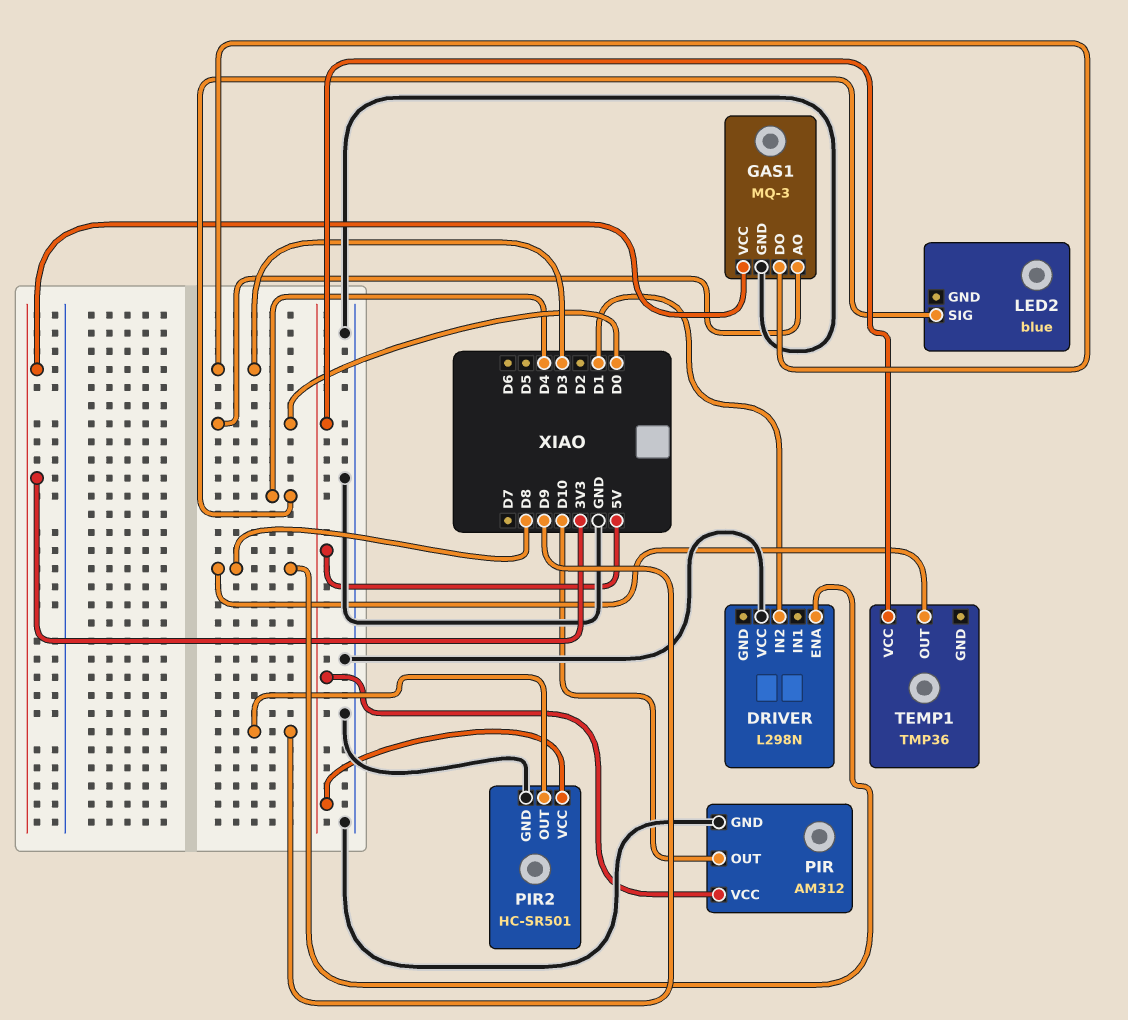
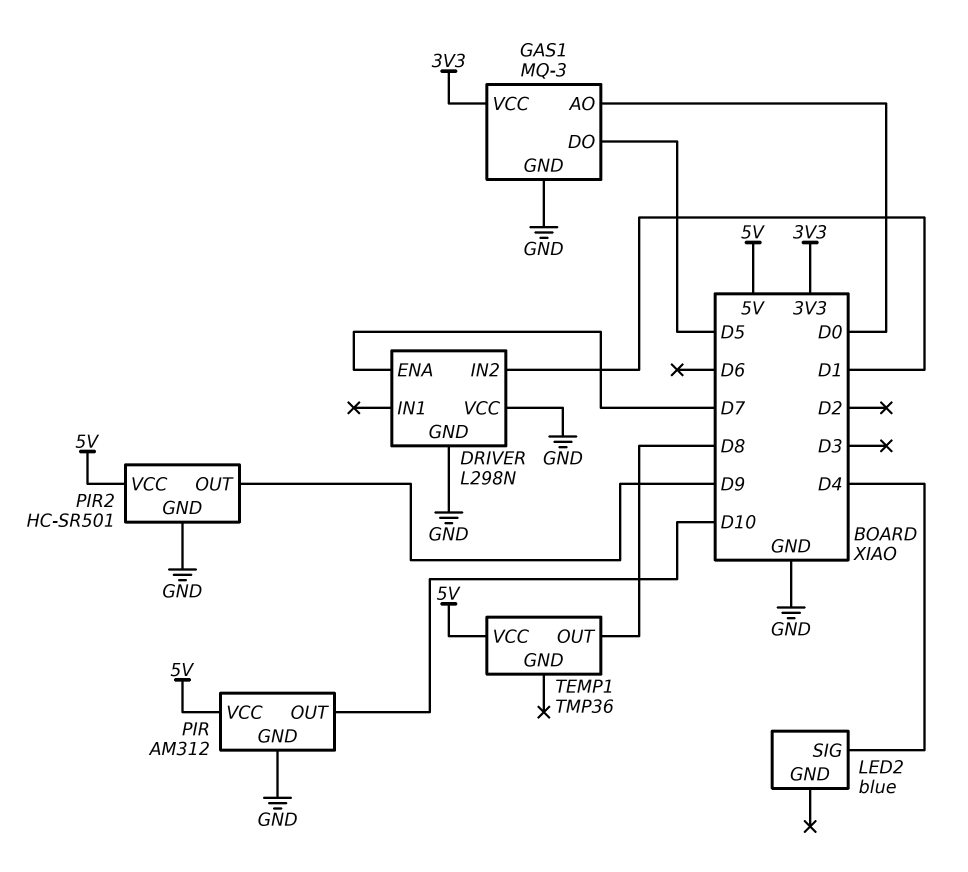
DRIVER pin ENA: D8 -> D7
DRIVER pin GND: none -> GND
GAS1 pin DO: D3 -> D5

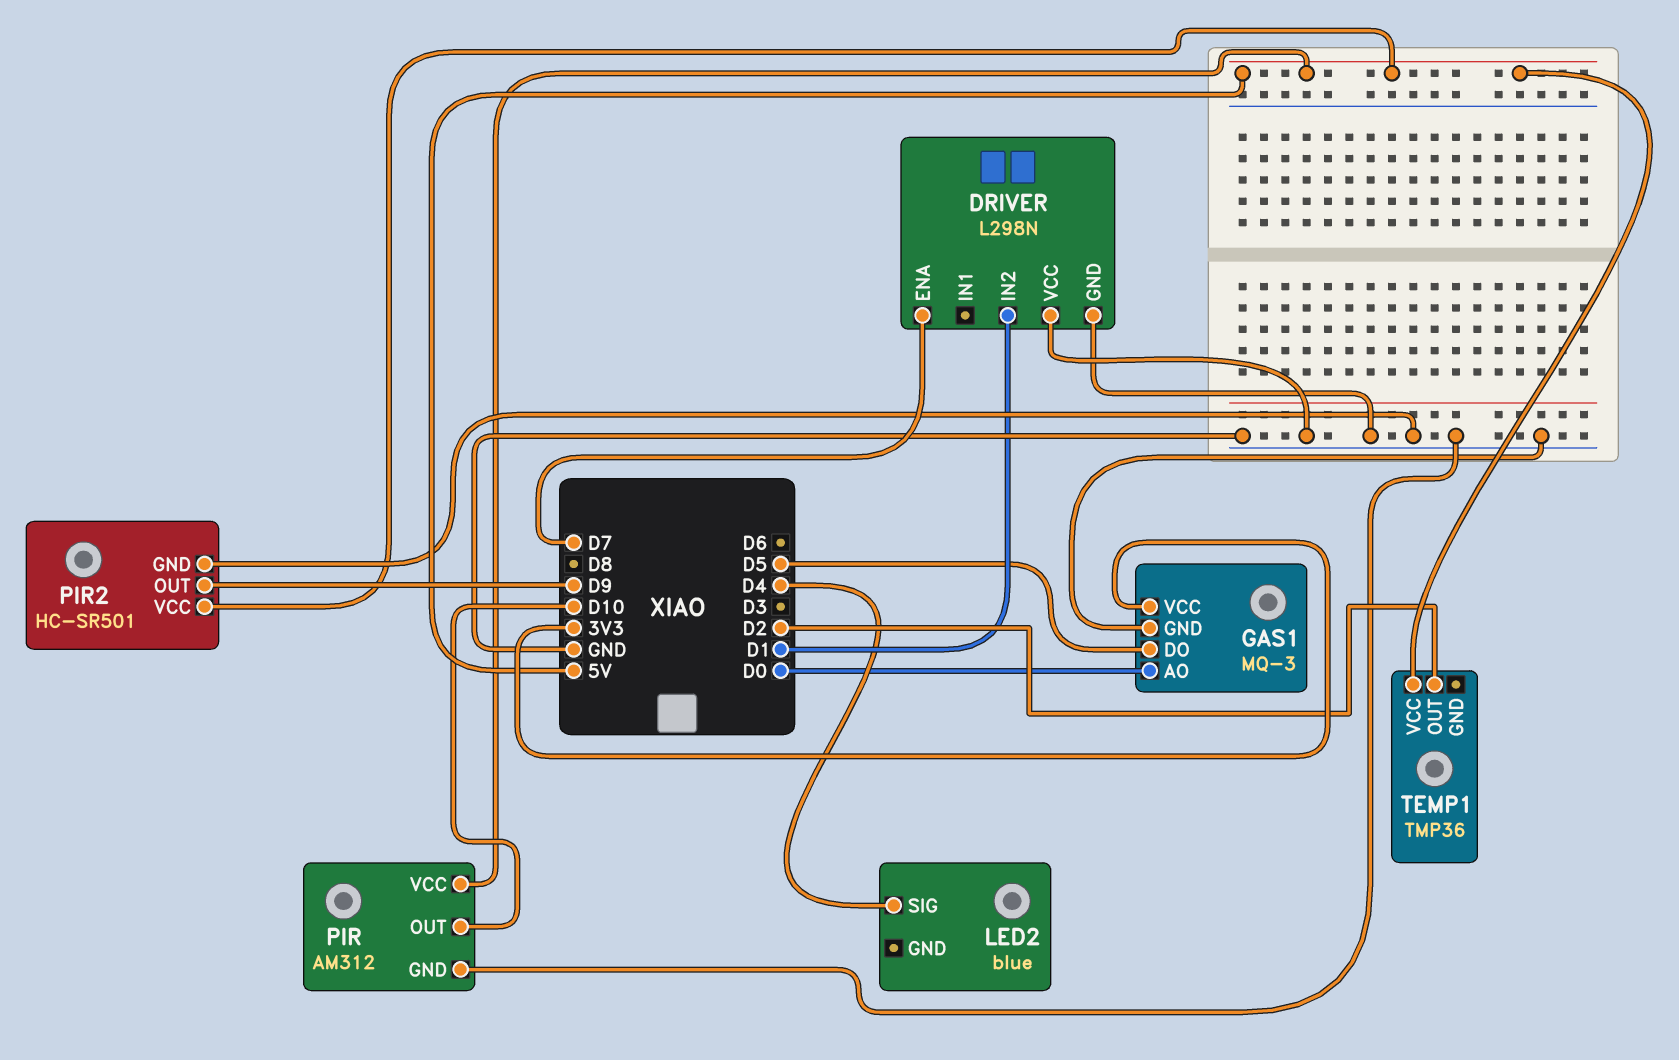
TEMP1 pin OUT: D8 -> D2

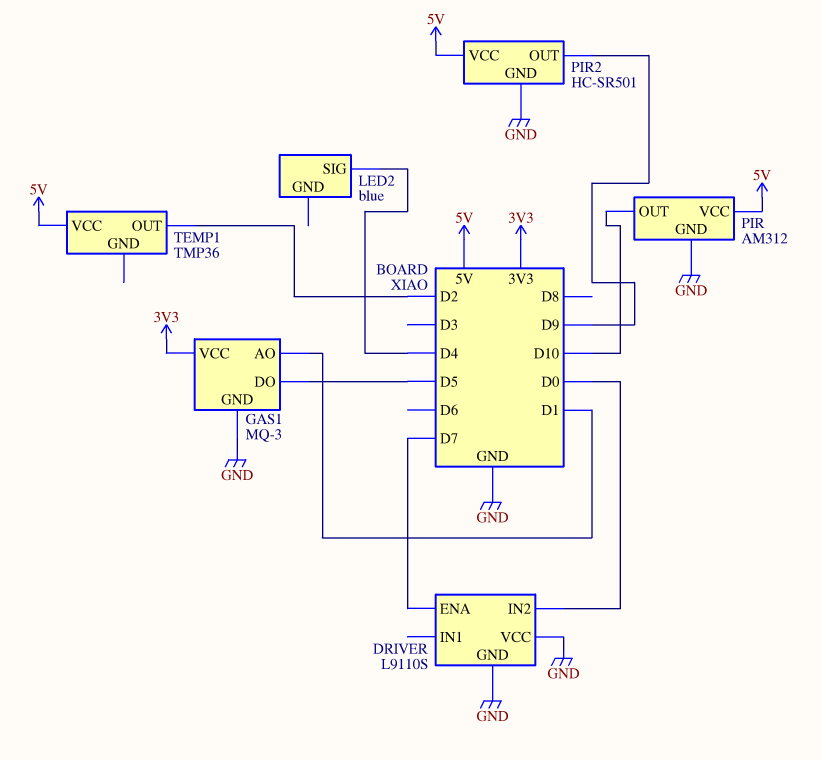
DRIVER: L298N -> L9110S
DRIVER pin IN2: D1 -> D0
GAS1 pin AO: D0 -> D1

